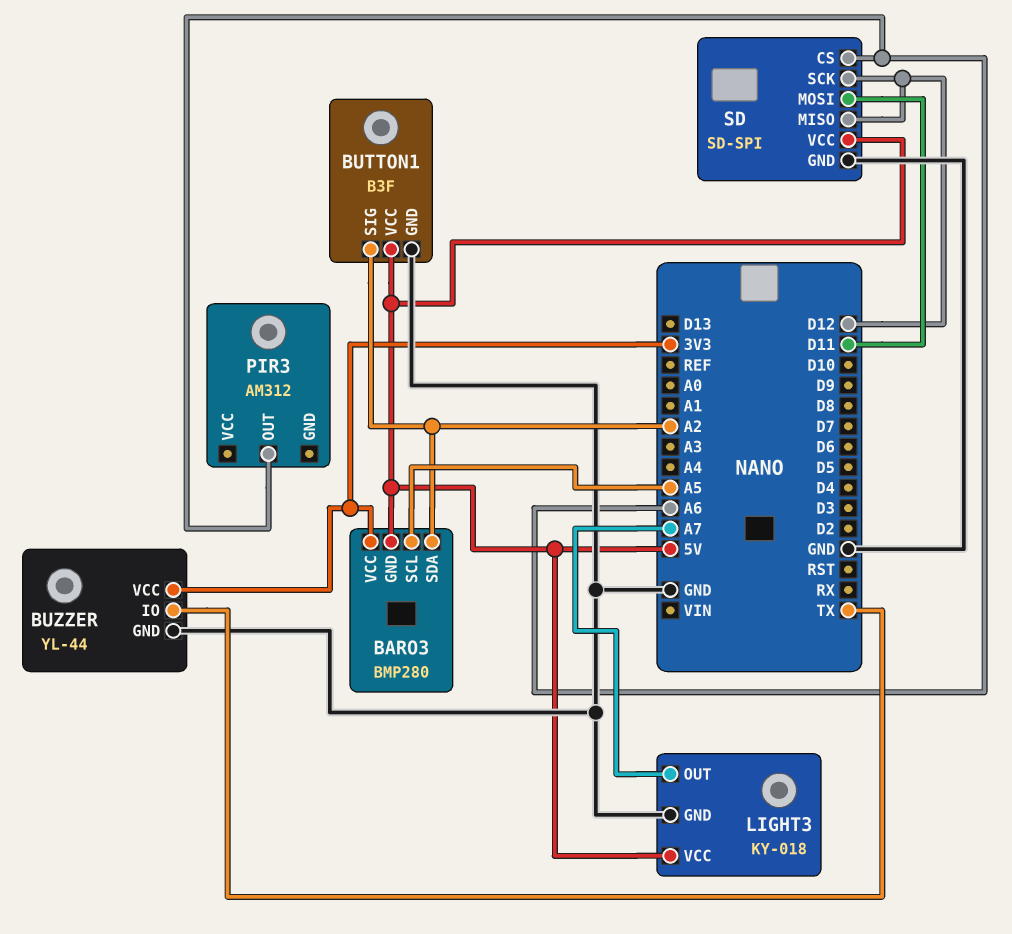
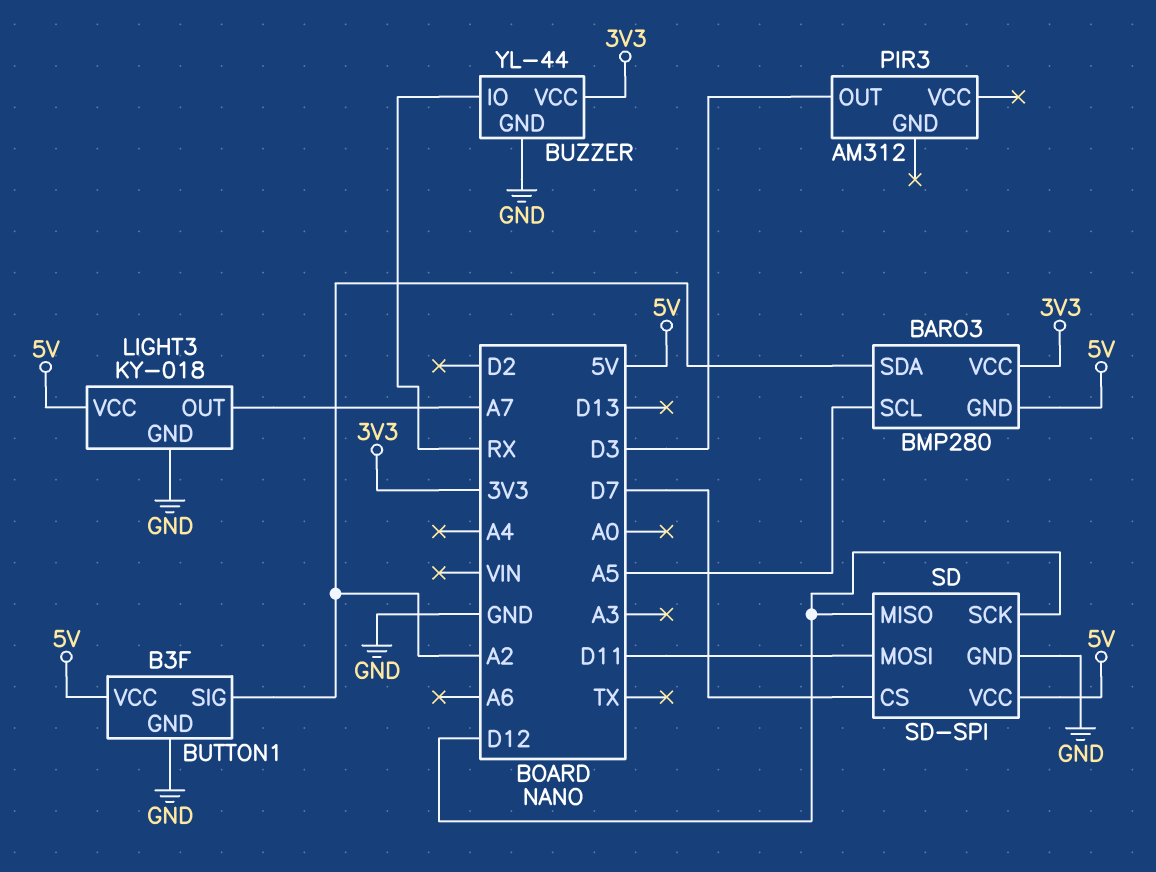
BUZZER pin IO: TX -> RX
PIR3 pin OUT: A6 -> D3
SD pin CS: A6 -> D7

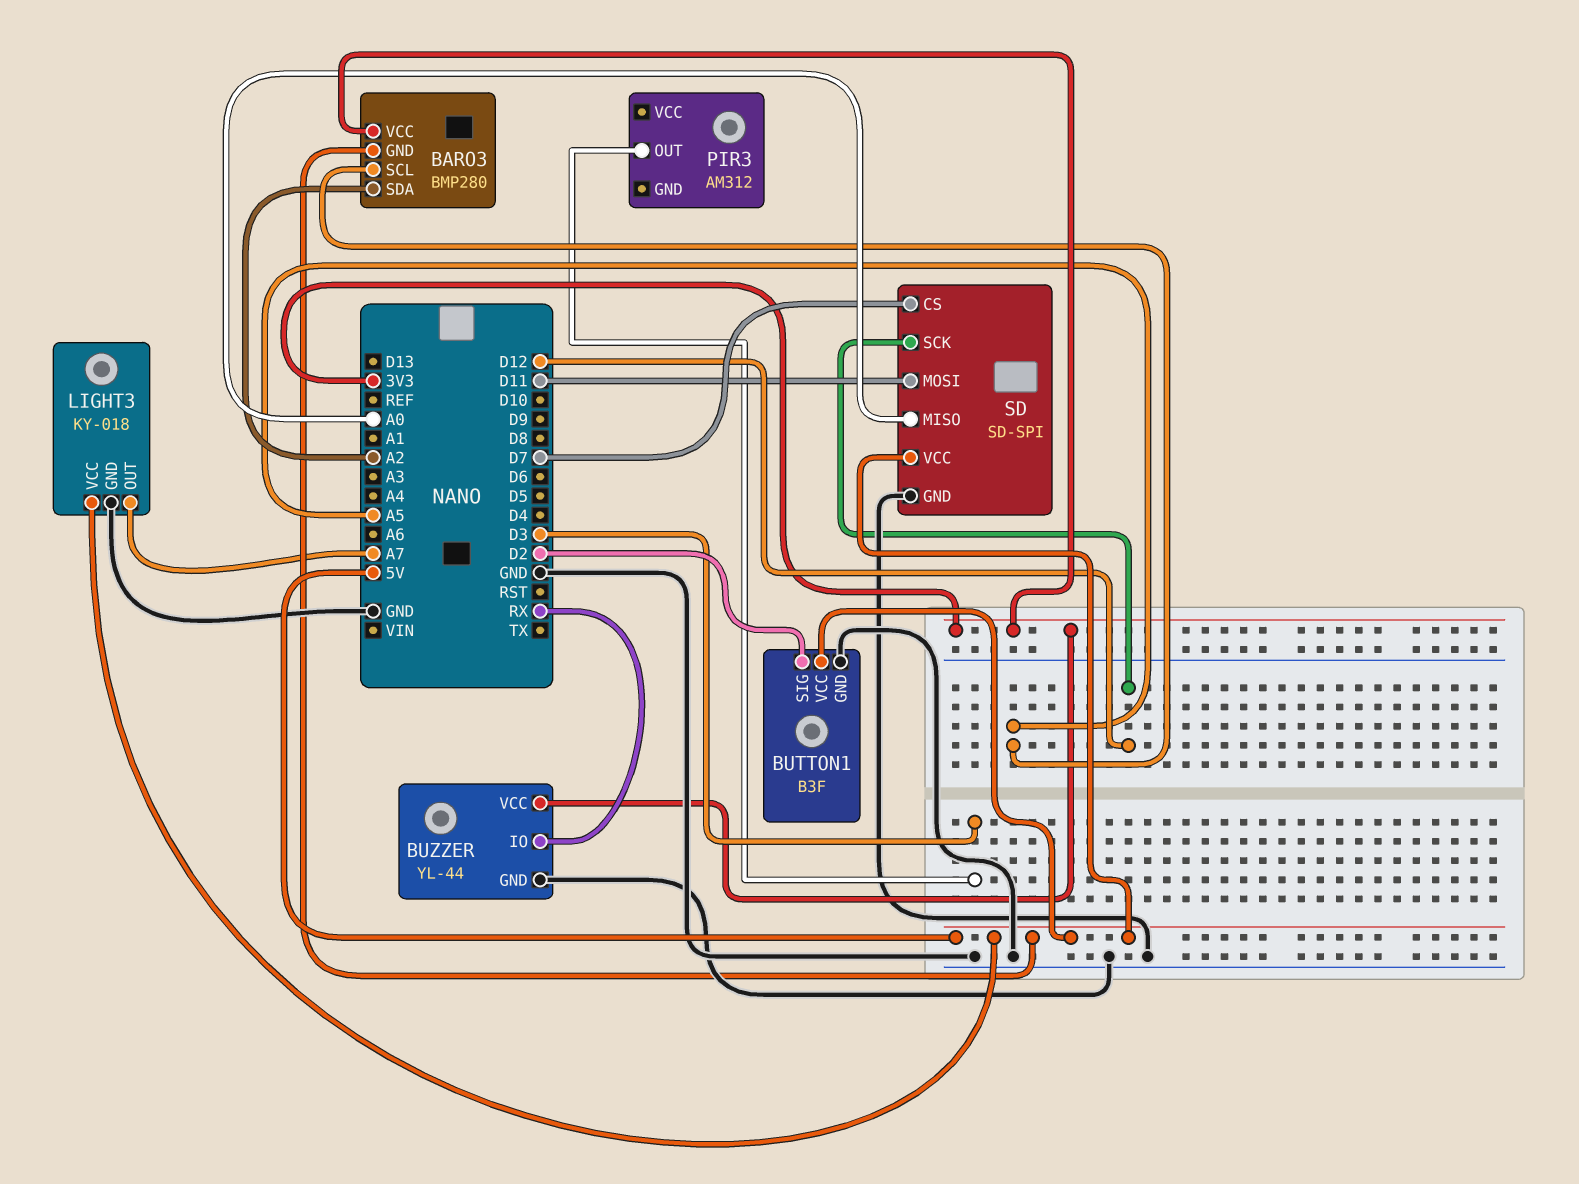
BUTTON1 pin SIG: A2 -> D2
SD pin MISO: D12 -> A0

